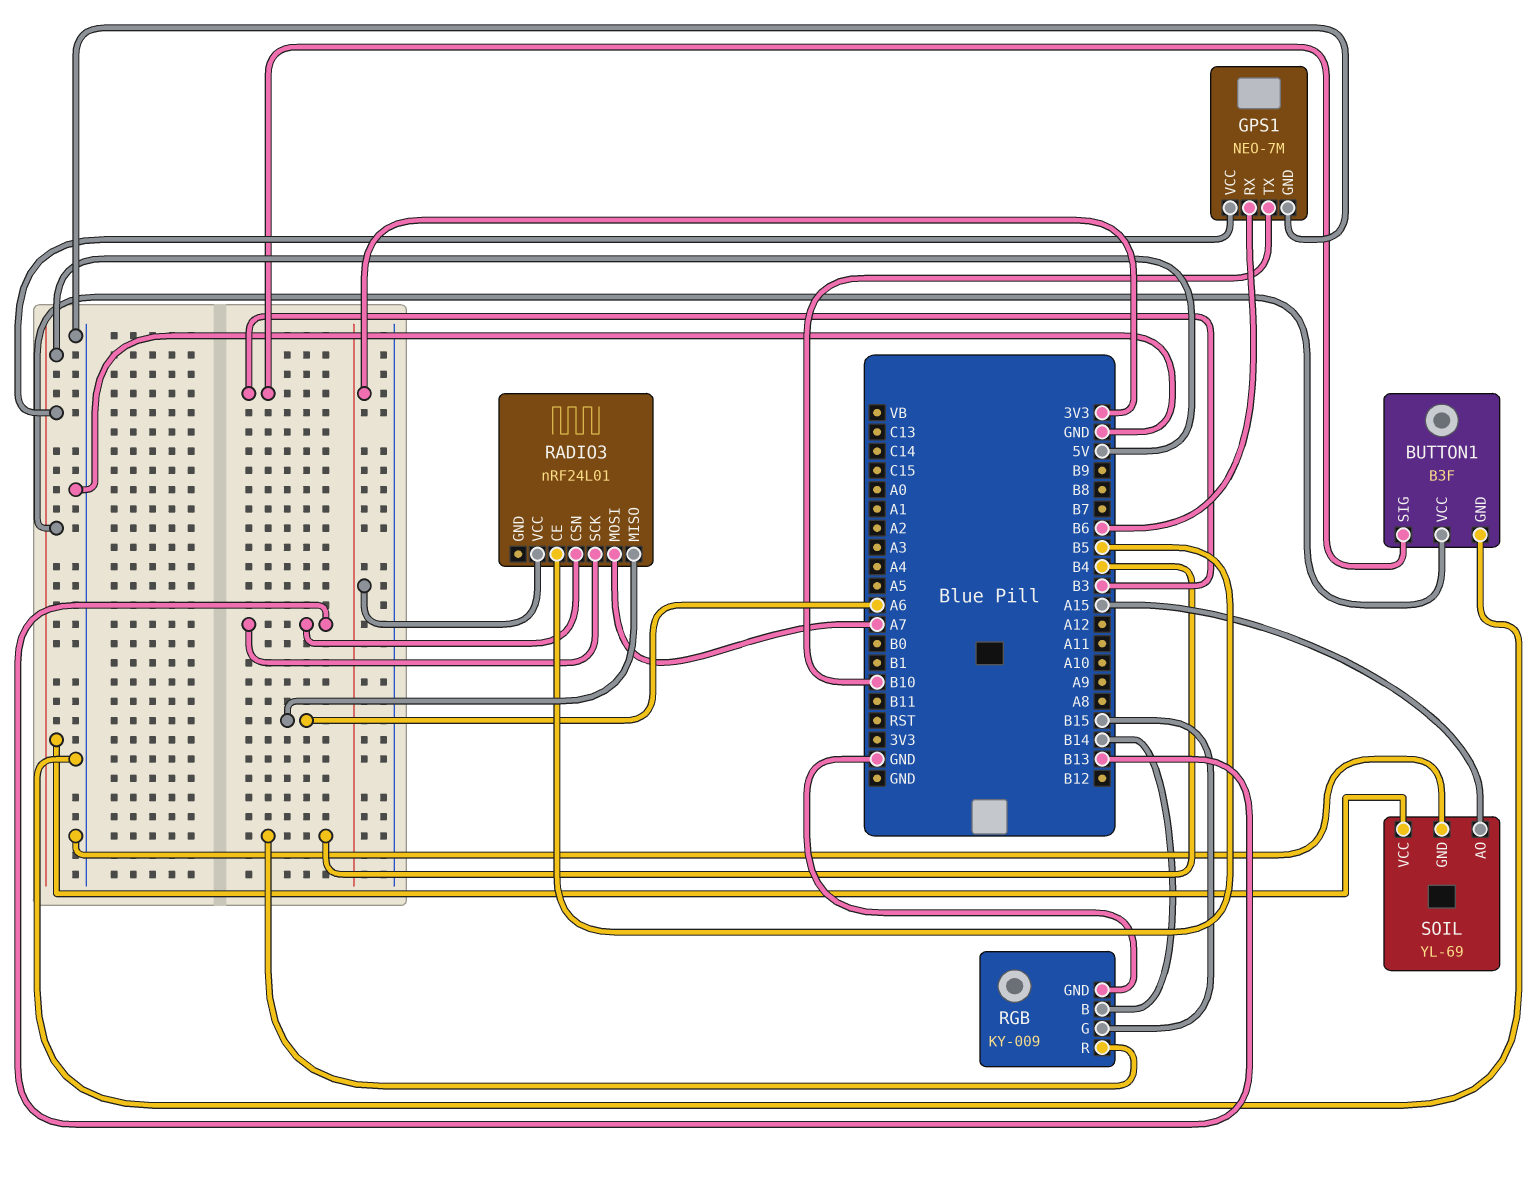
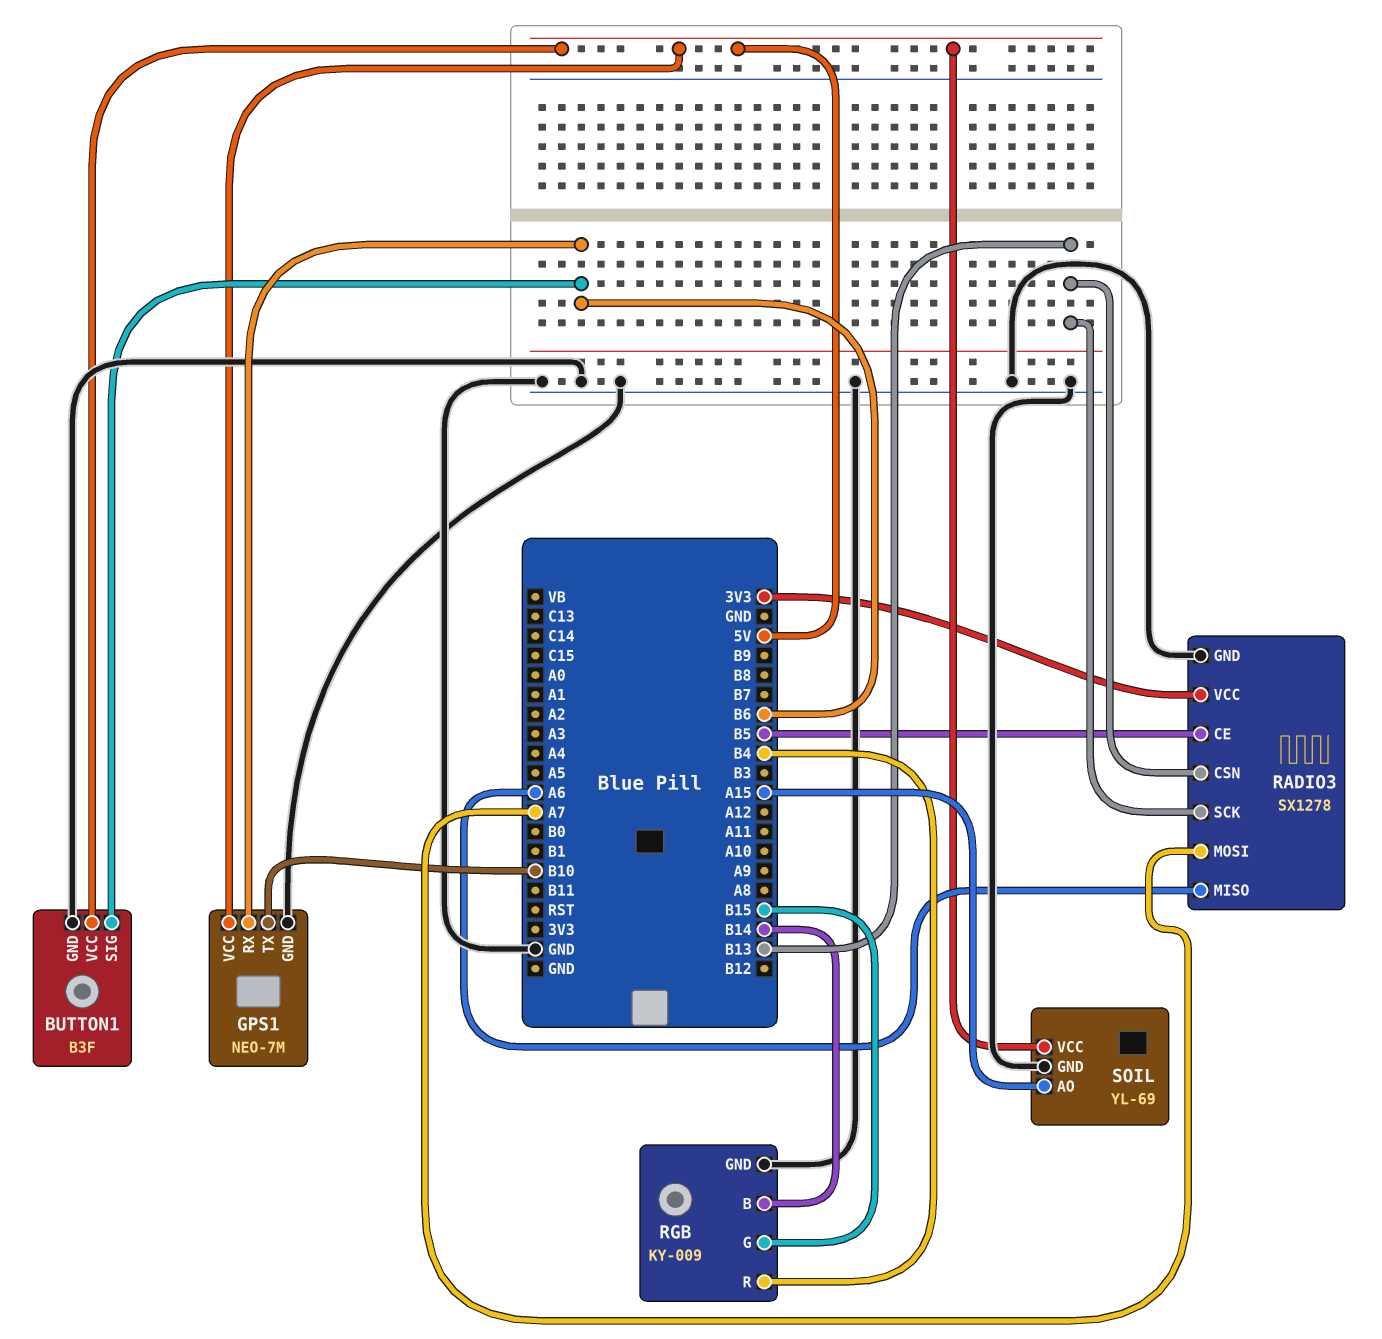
BUTTON1 pin SIG: B3 -> B6
RADIO3: nRF24L01 -> SX1278
RADIO3 pin GND: none -> GND

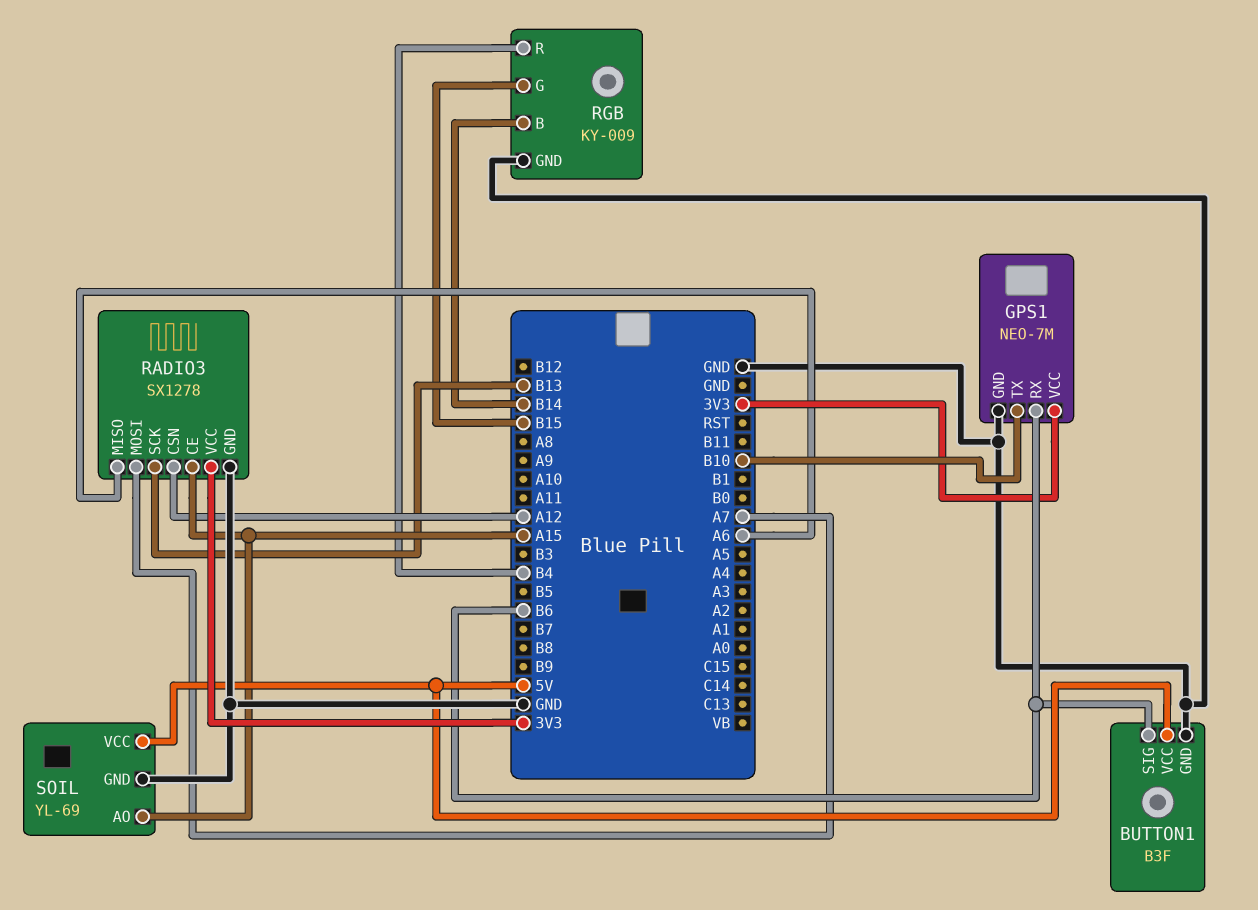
GPS1 pin VCC: 5V -> 3V3
RADIO3 pin CE: B5 -> A15
RADIO3 pin CSN: B13 -> A12

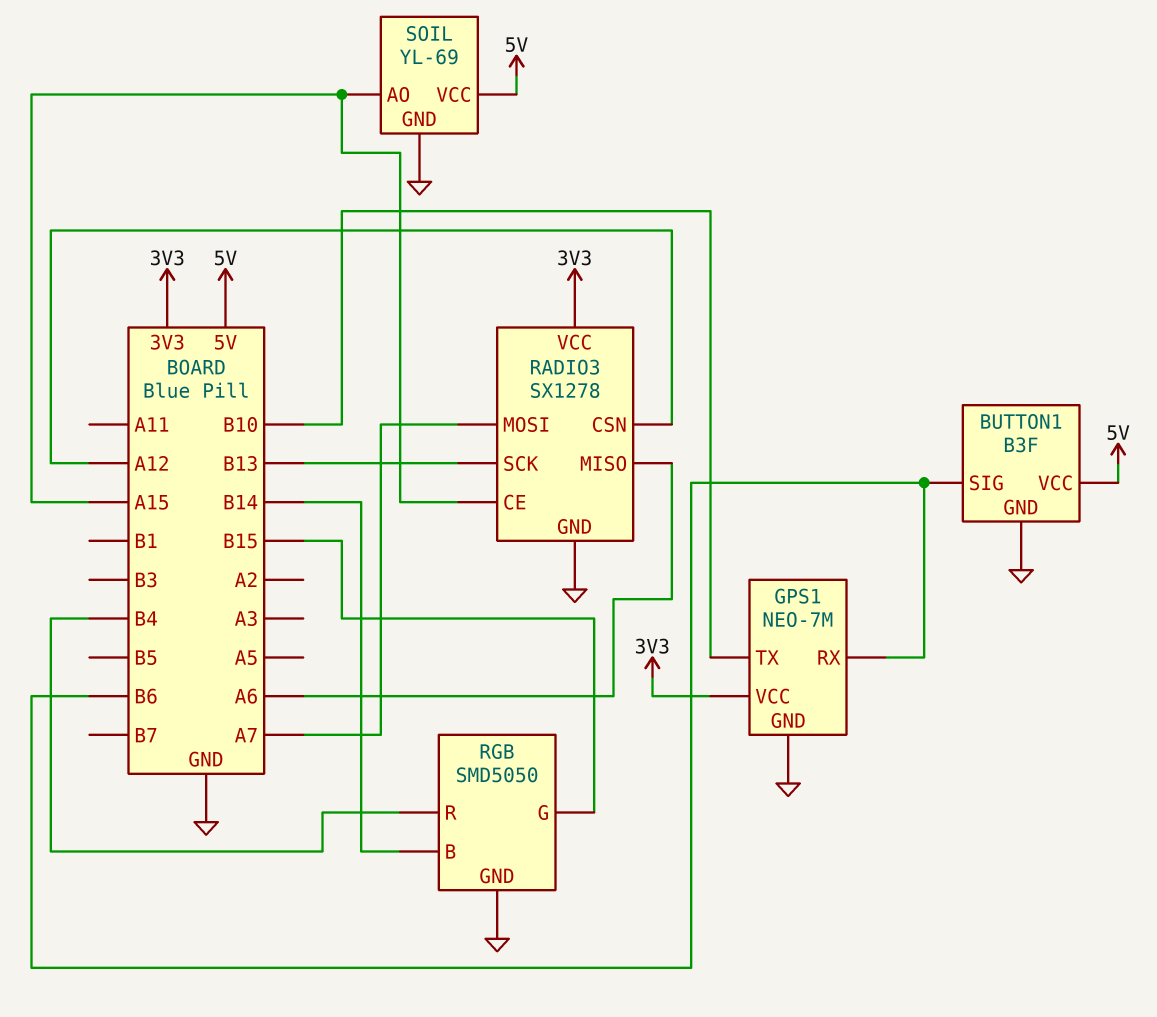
RGB: KY-009 -> SMD5050

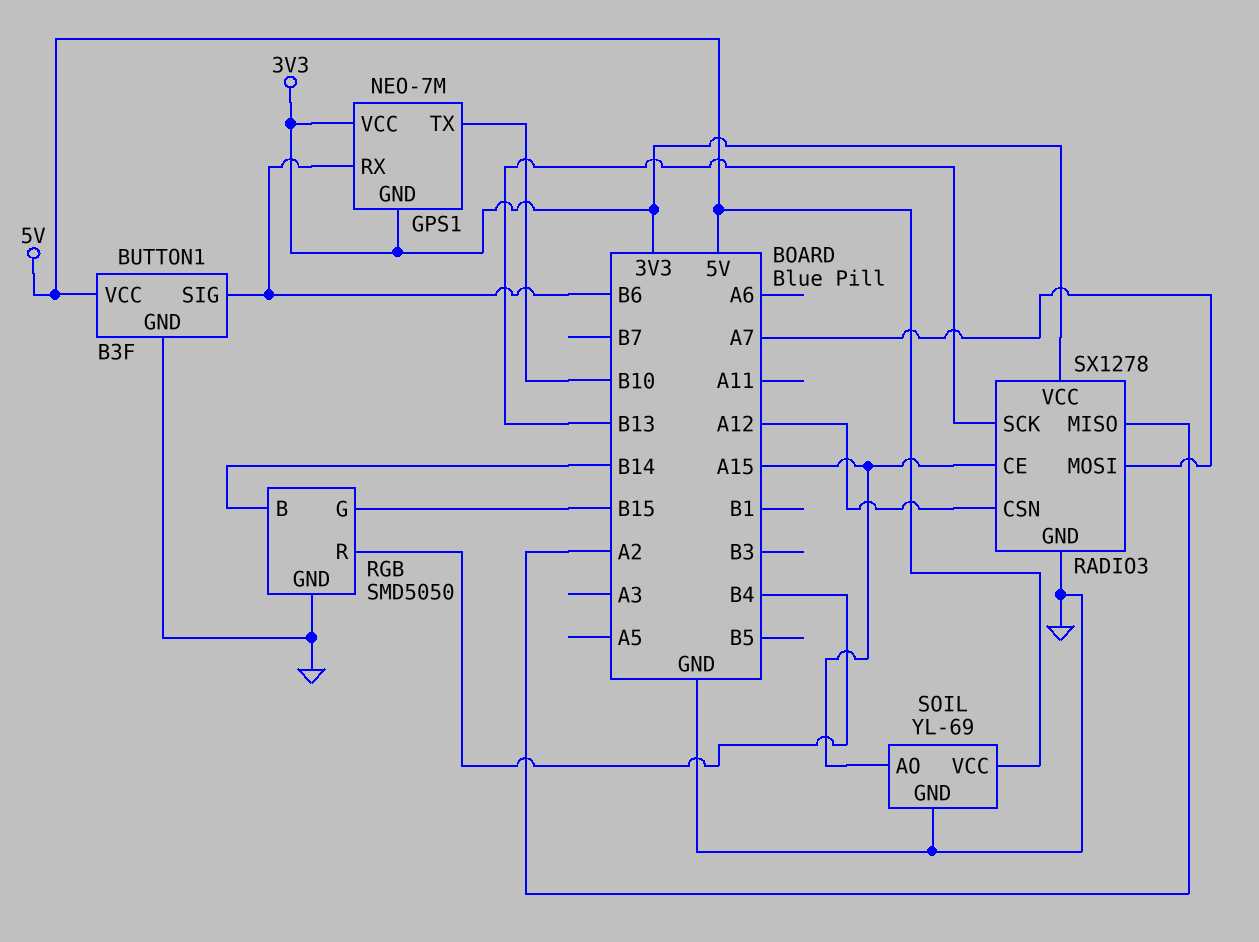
GPS1 pin GND: GND -> 3V3
RADIO3 pin MISO: A6 -> A2

